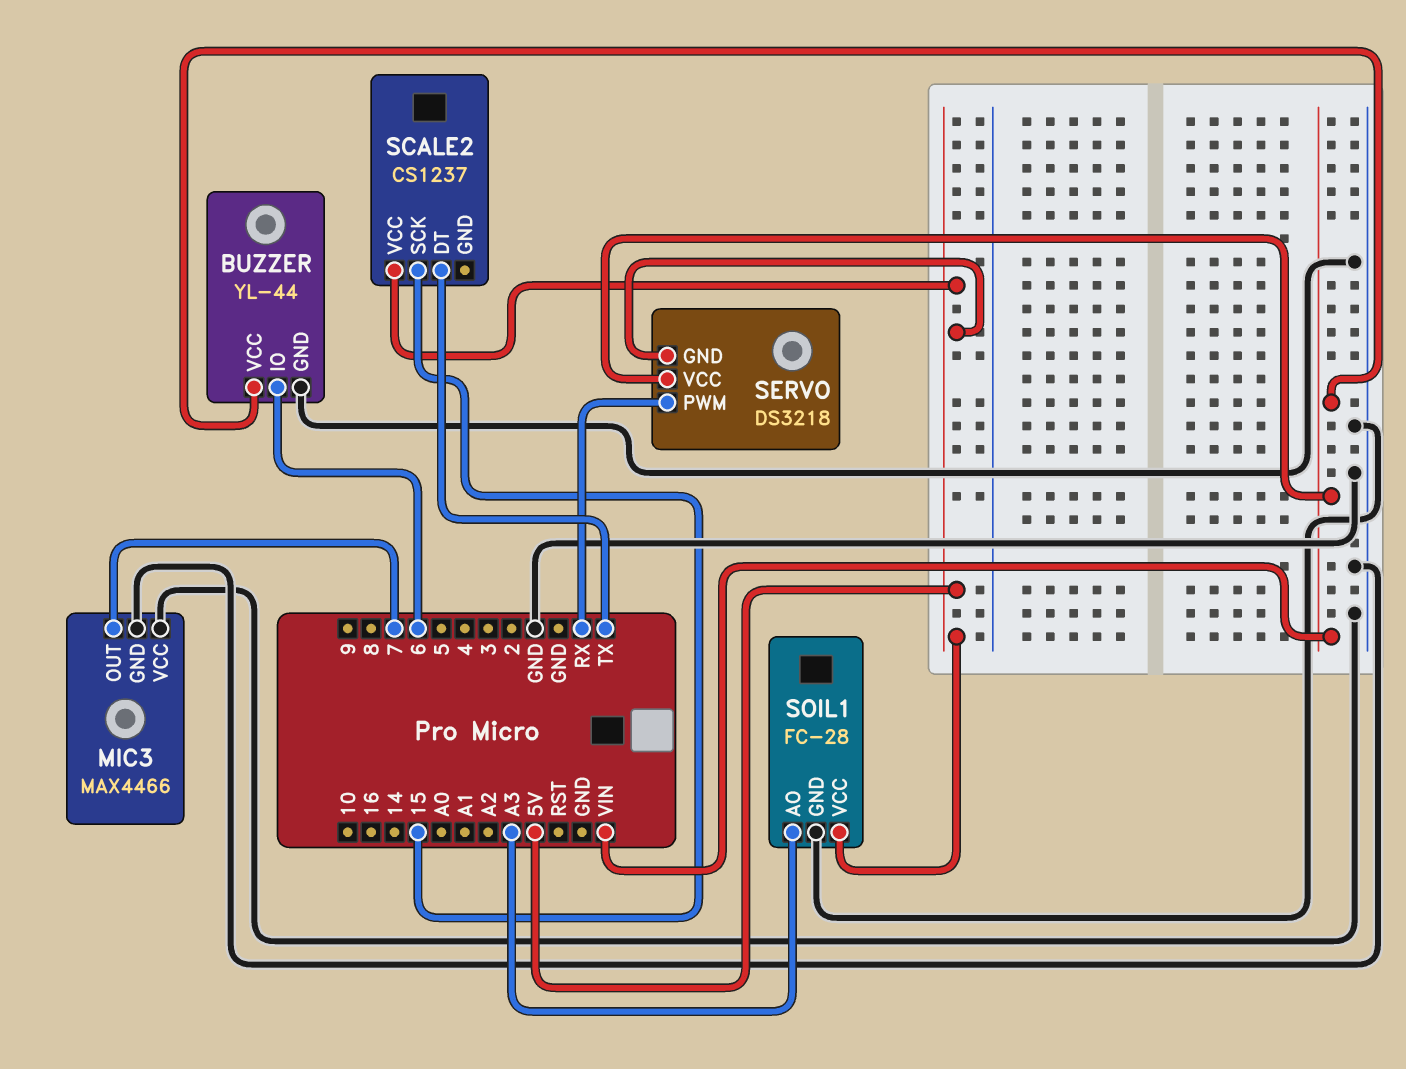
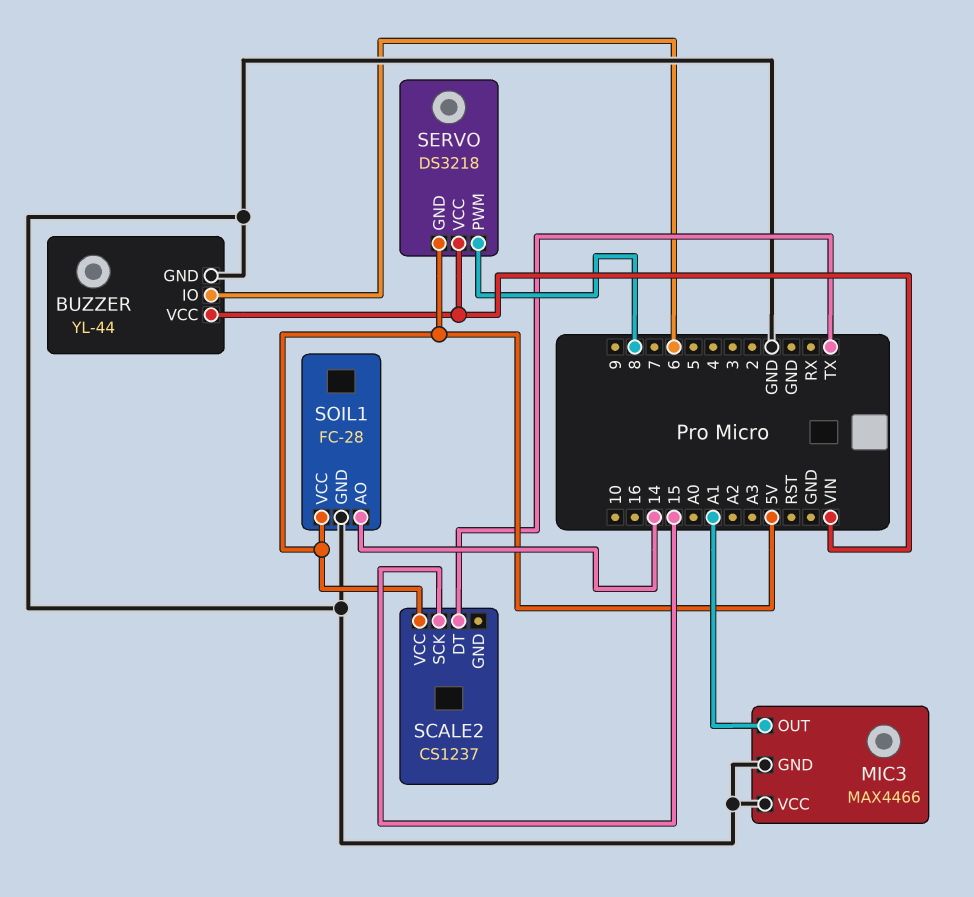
MIC3 pin OUT: 7 -> A1
SERVO pin PWM: RX -> 8
SOIL1 pin AO: A3 -> 14

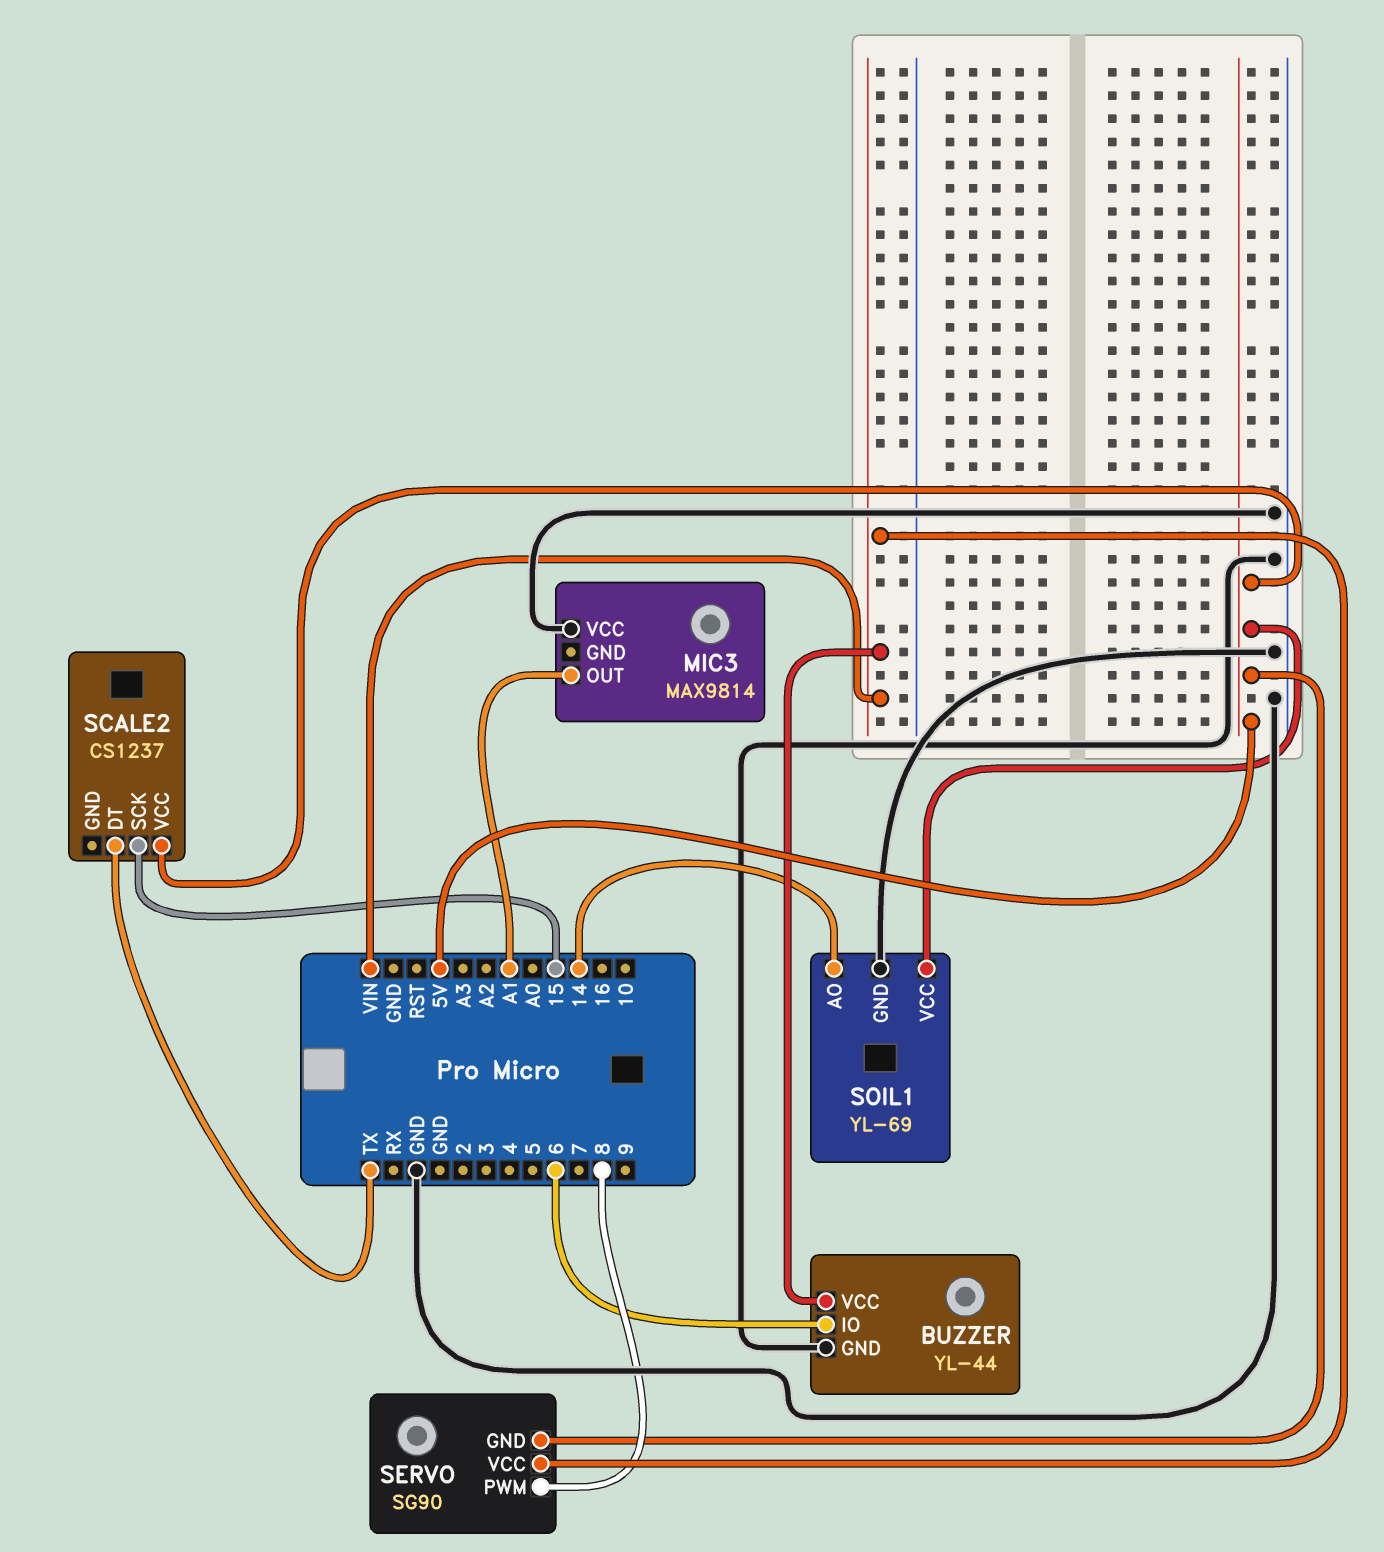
MIC3: MAX4466 -> MAX9814
MIC3 pin GND: GND -> none
SERVO: DS3218 -> SG90
SOIL1: FC-28 -> YL-69

